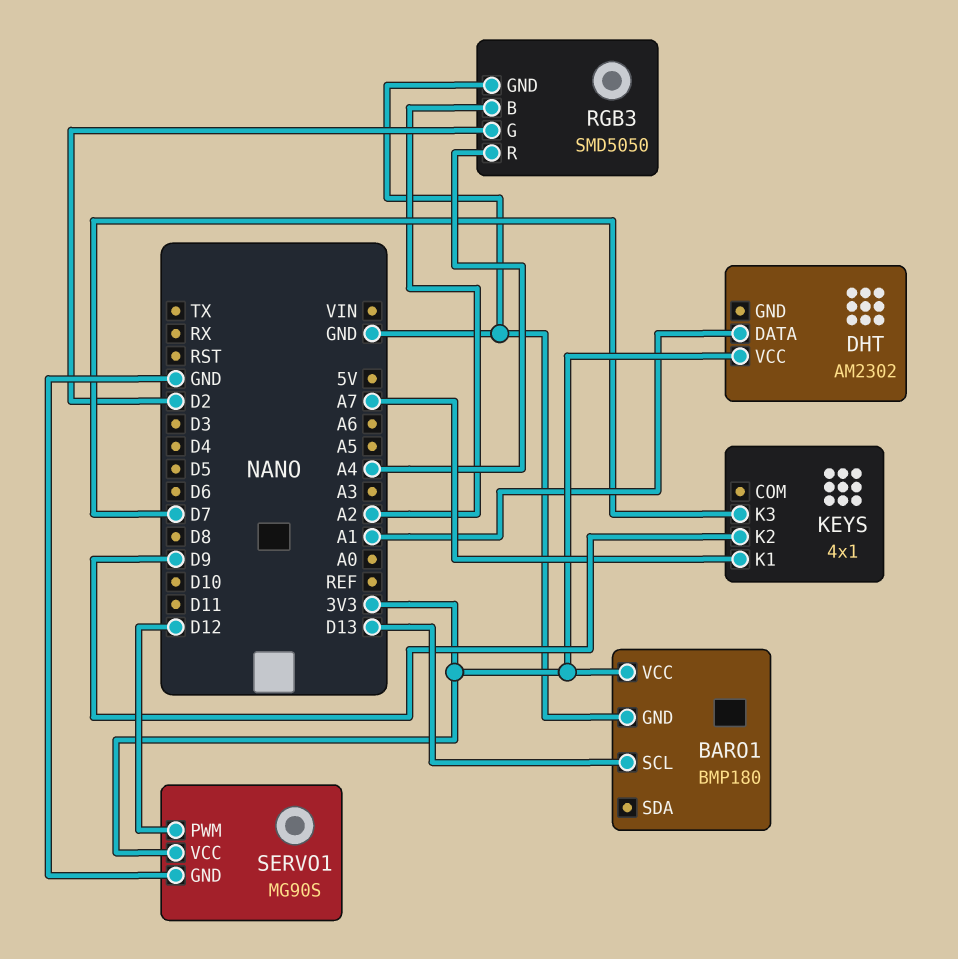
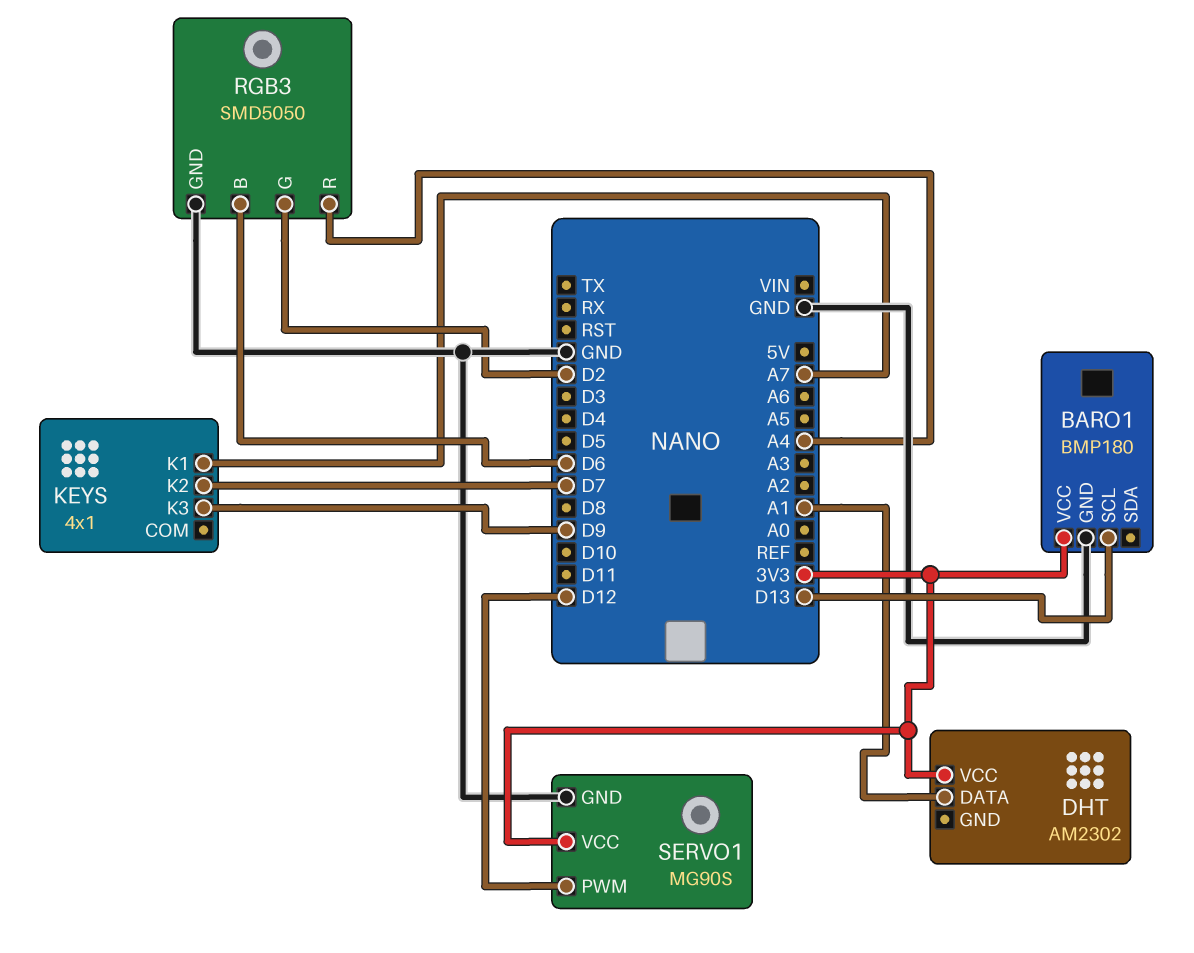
KEYS pin K2: D9 -> D7
KEYS pin K3: D7 -> D9
RGB3 pin B: A2 -> D6

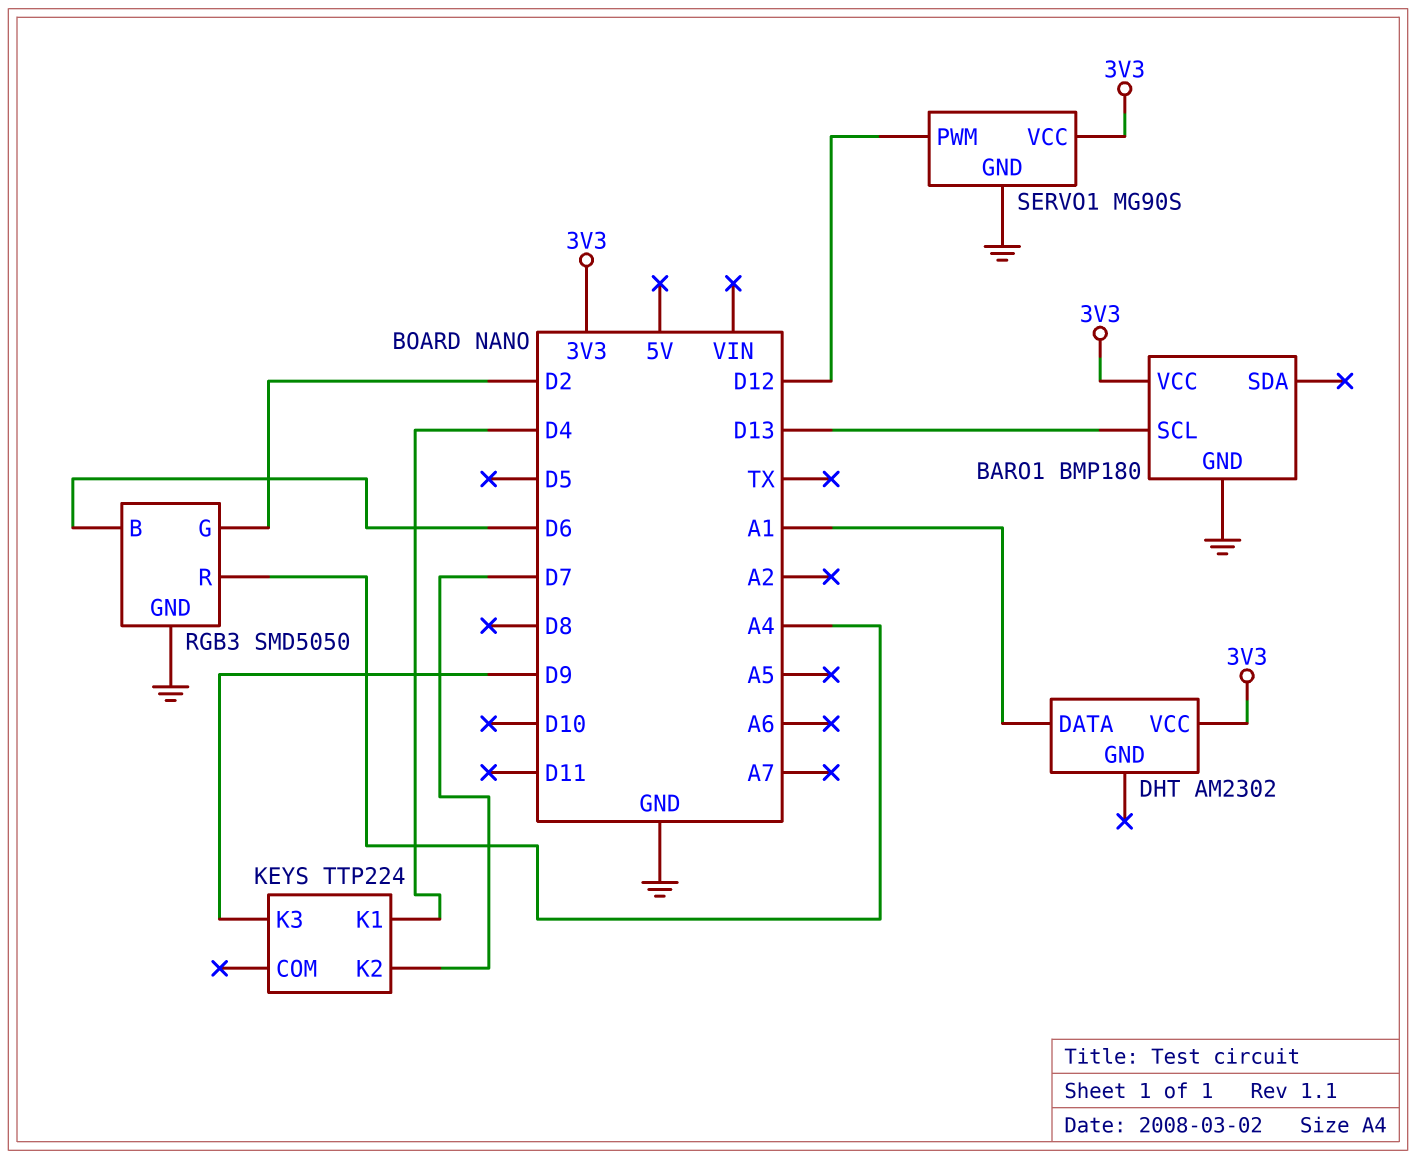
KEYS: 4x1 -> TTP224
KEYS pin K1: A7 -> D4

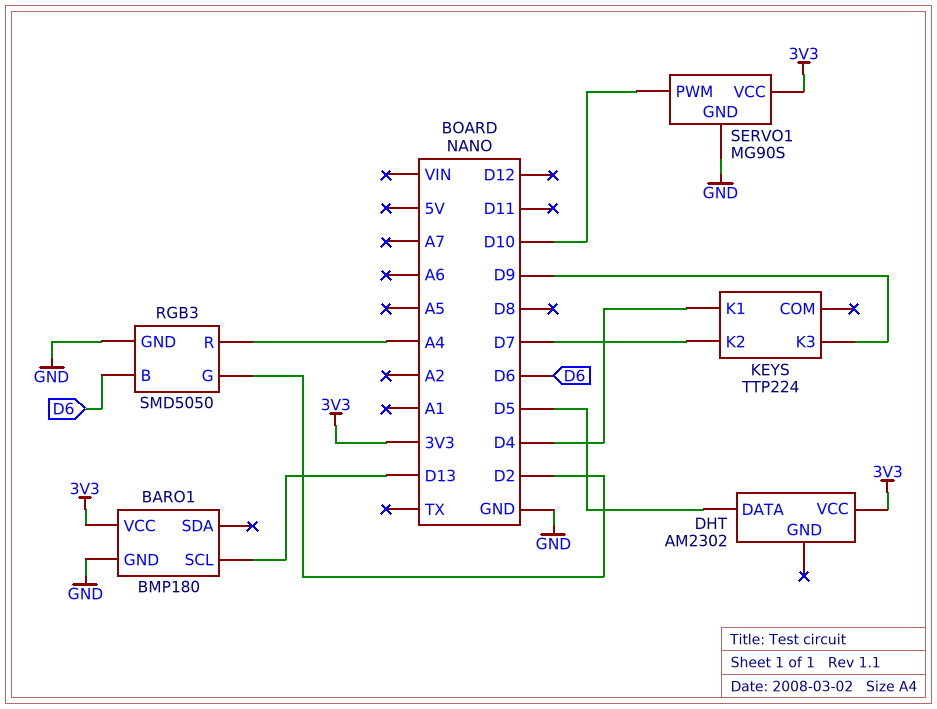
DHT pin DATA: A1 -> D5
SERVO1 pin PWM: D12 -> D10

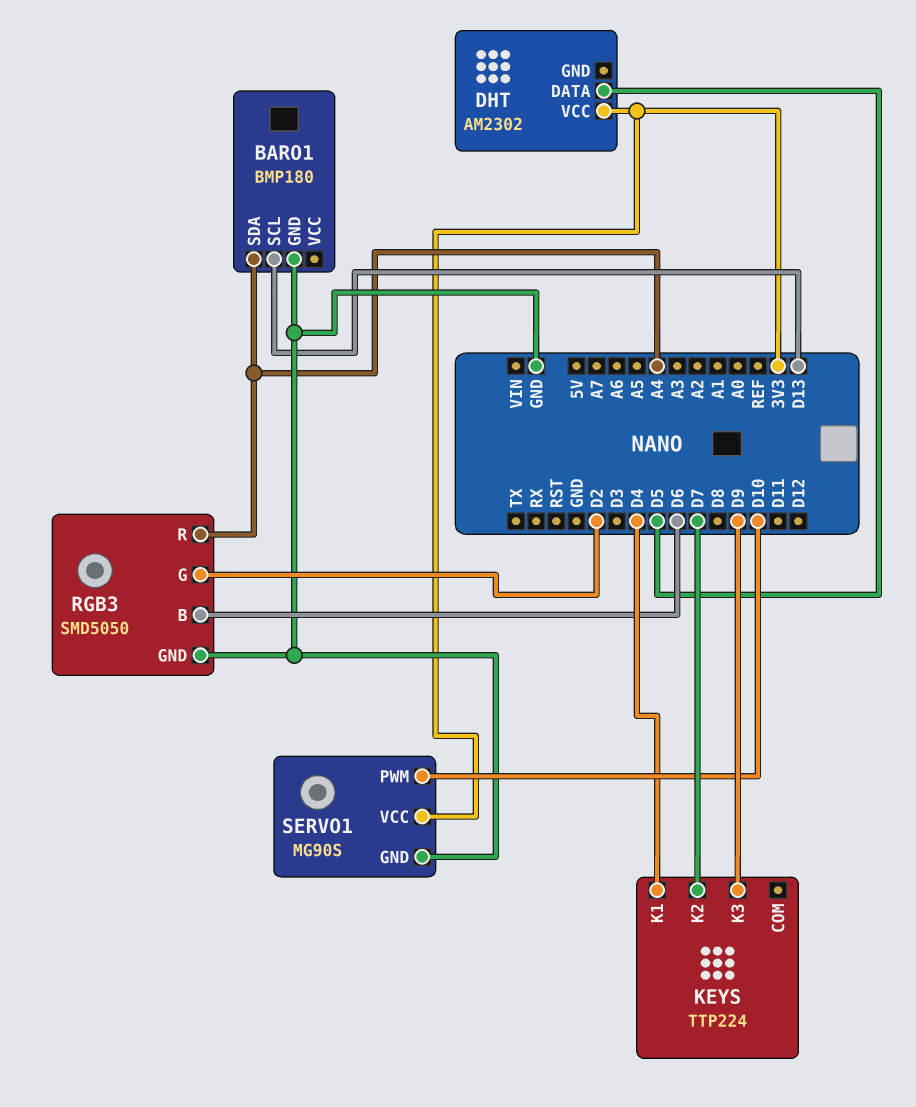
BARO1 pin SDA: none -> A4
BARO1 pin VCC: 3V3 -> none

